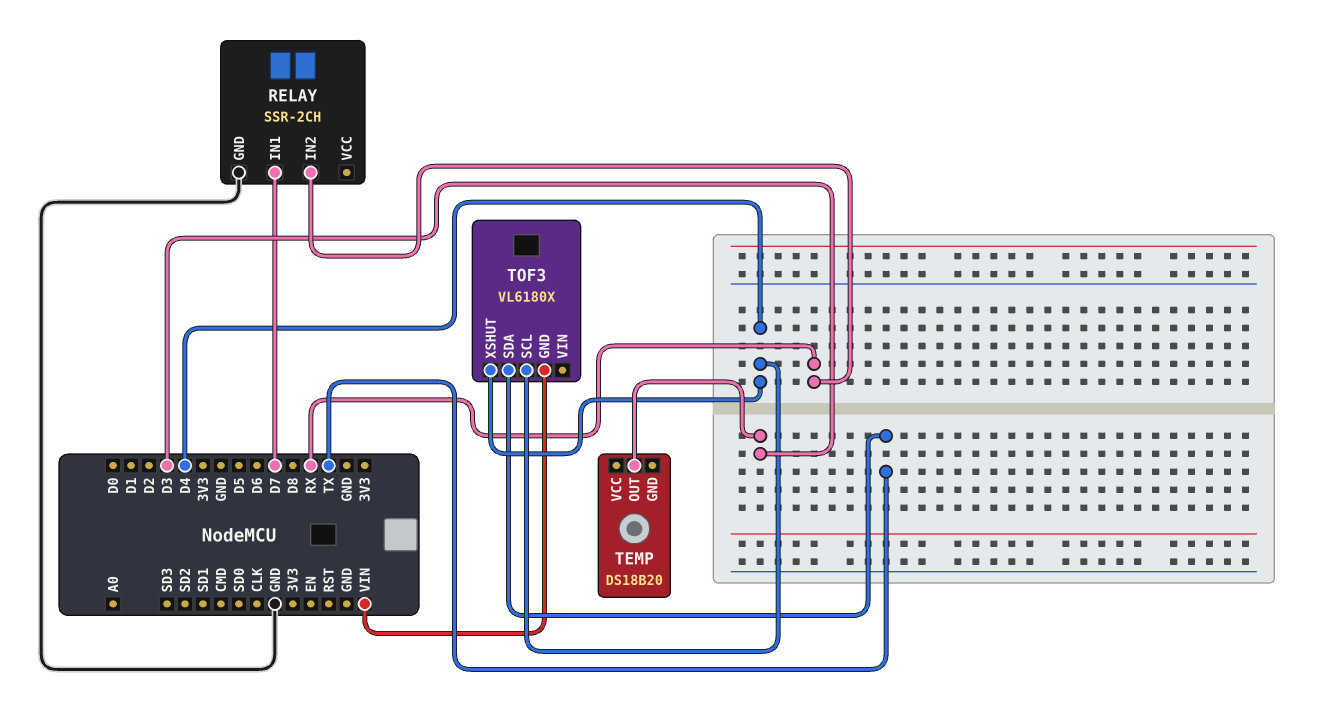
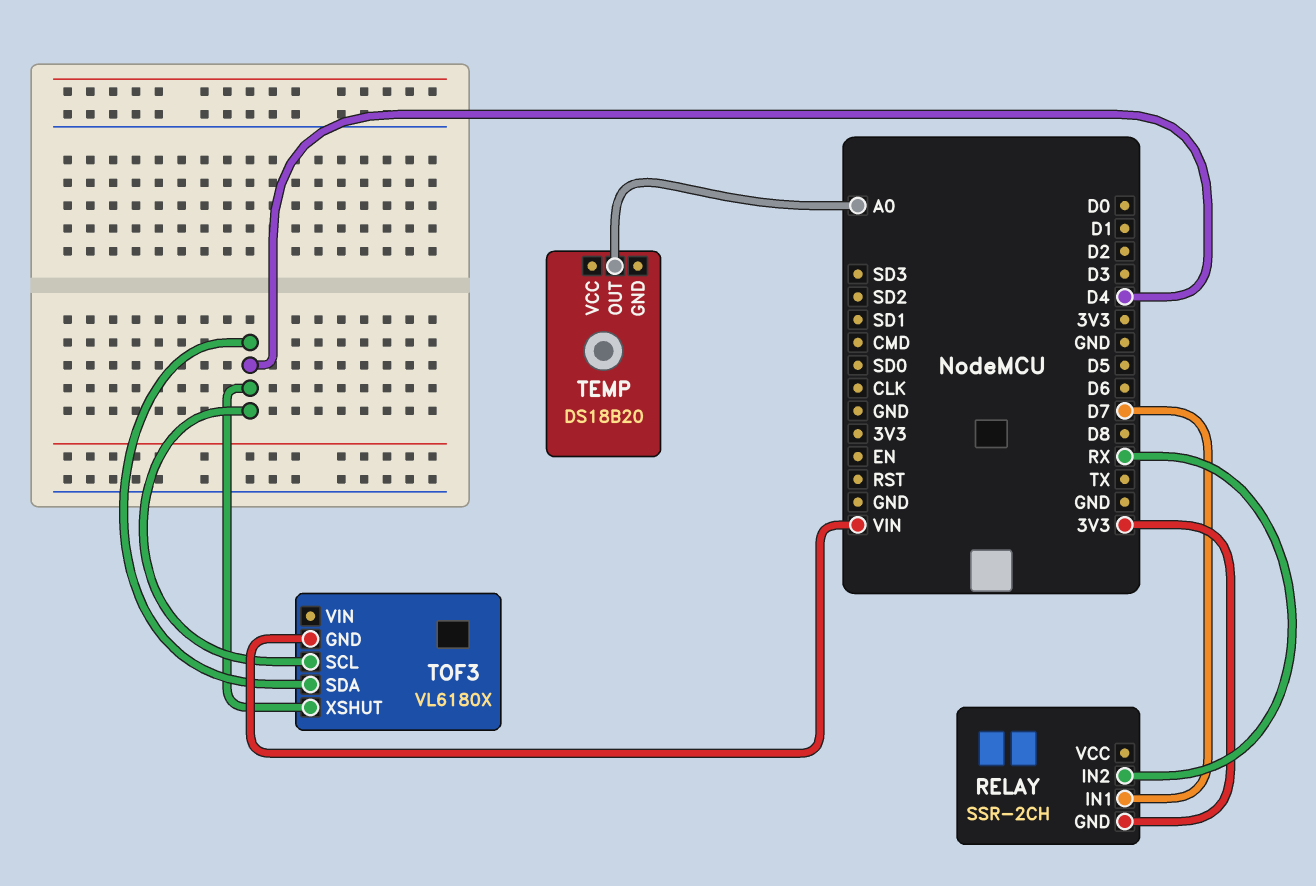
RELAY pin GND: GND -> 3V3
TEMP pin OUT: D3 -> A0
TOF3 pin SDA: TX -> D4

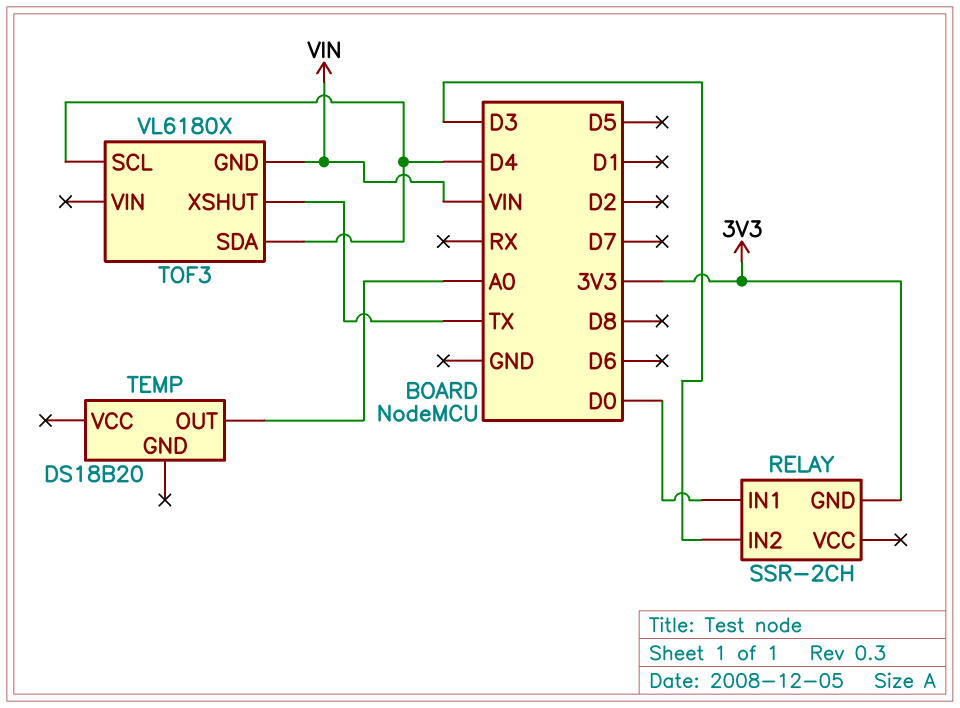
RELAY pin IN1: D7 -> D0
RELAY pin IN2: RX -> D3
TOF3 pin XSHUT: D4 -> TX

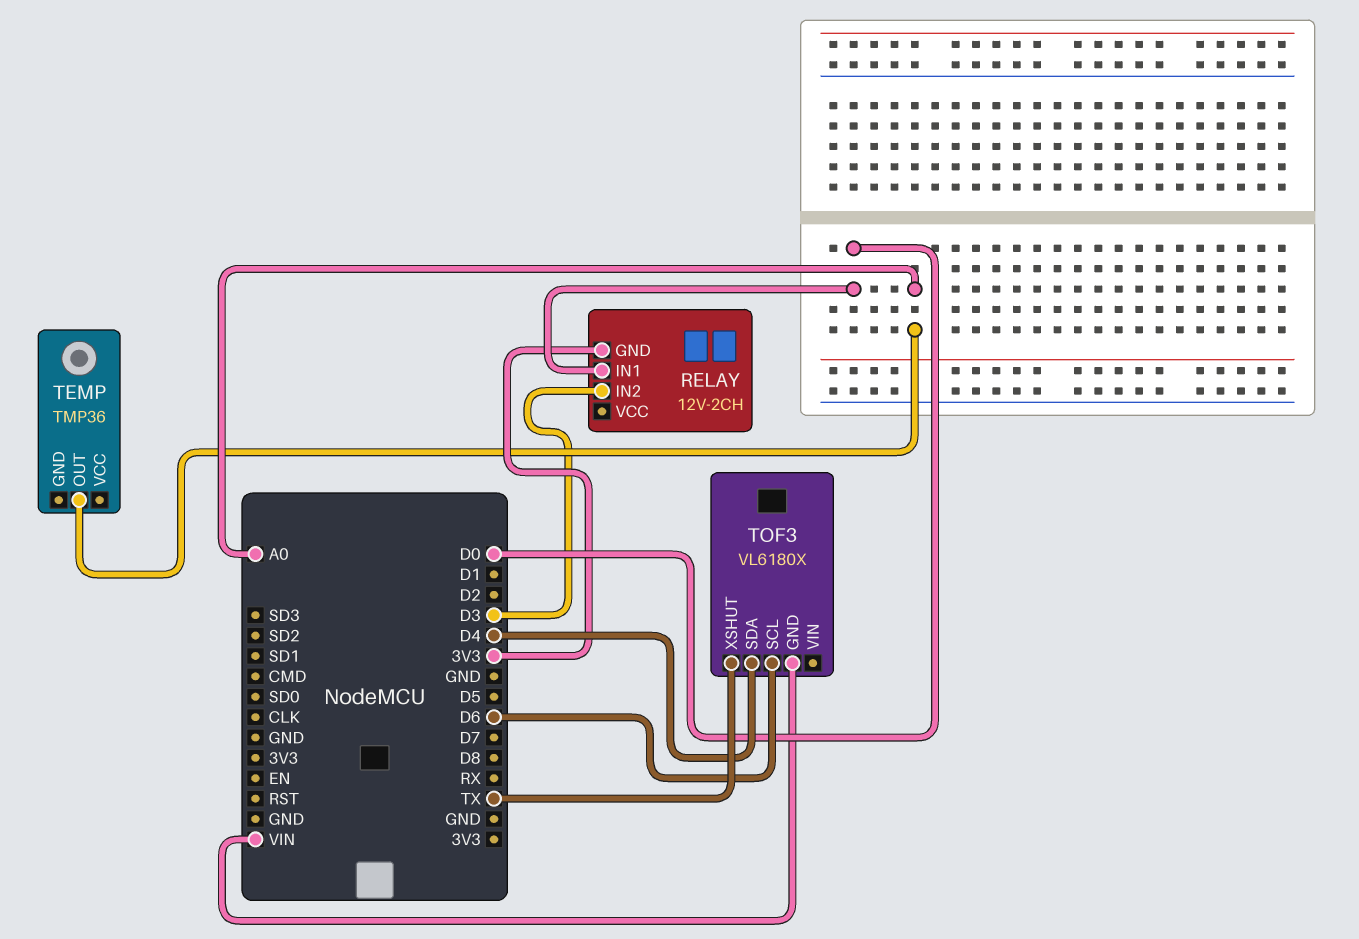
RELAY: SSR-2CH -> 12V-2CH
TEMP: DS18B20 -> TMP36
TOF3 pin SCL: D4 -> D6

